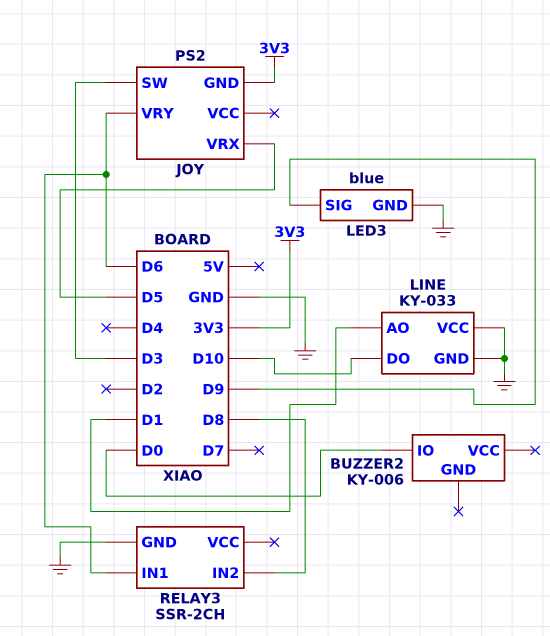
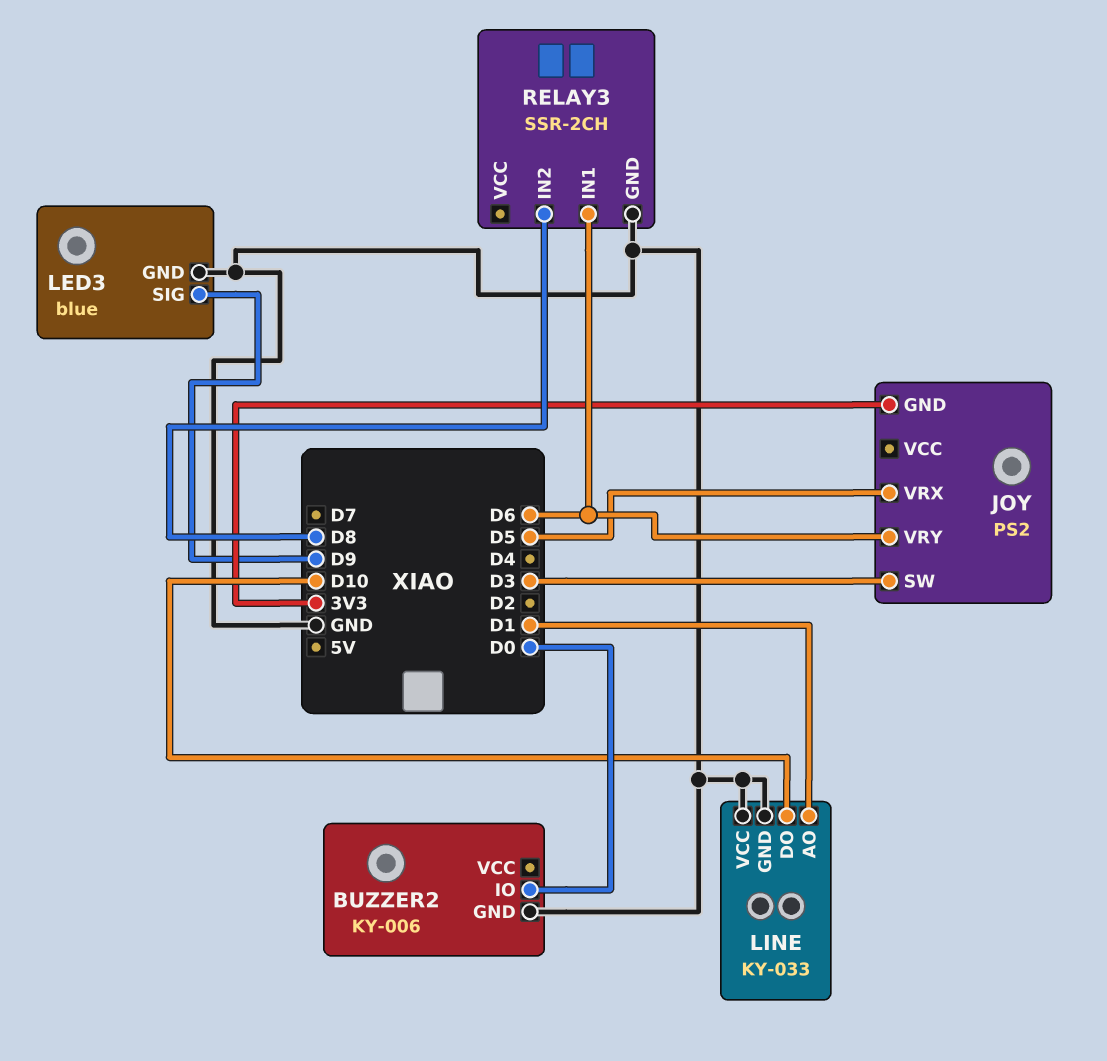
BUZZER2 pin GND: none -> GND

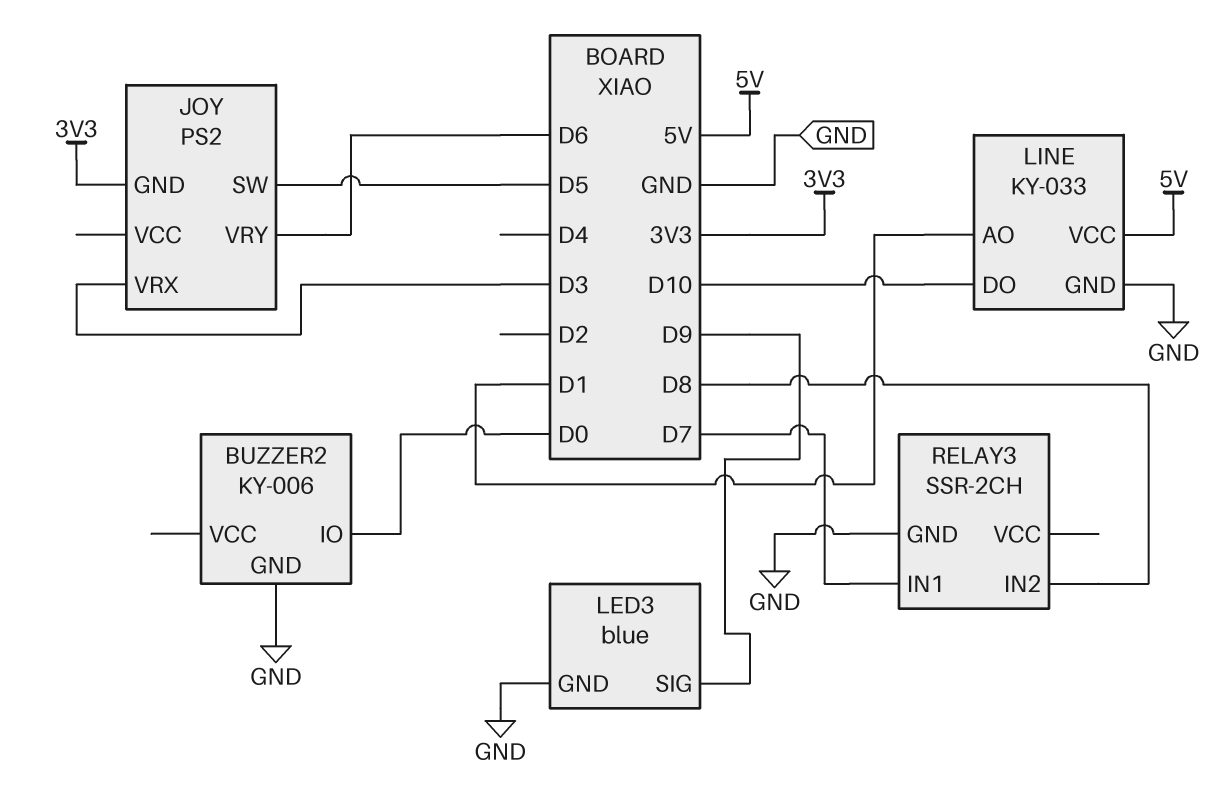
JOY pin SW: D3 -> D5
JOY pin VRX: D5 -> D3
LINE pin VCC: GND -> 5V
RELAY3 pin IN1: D6 -> D7

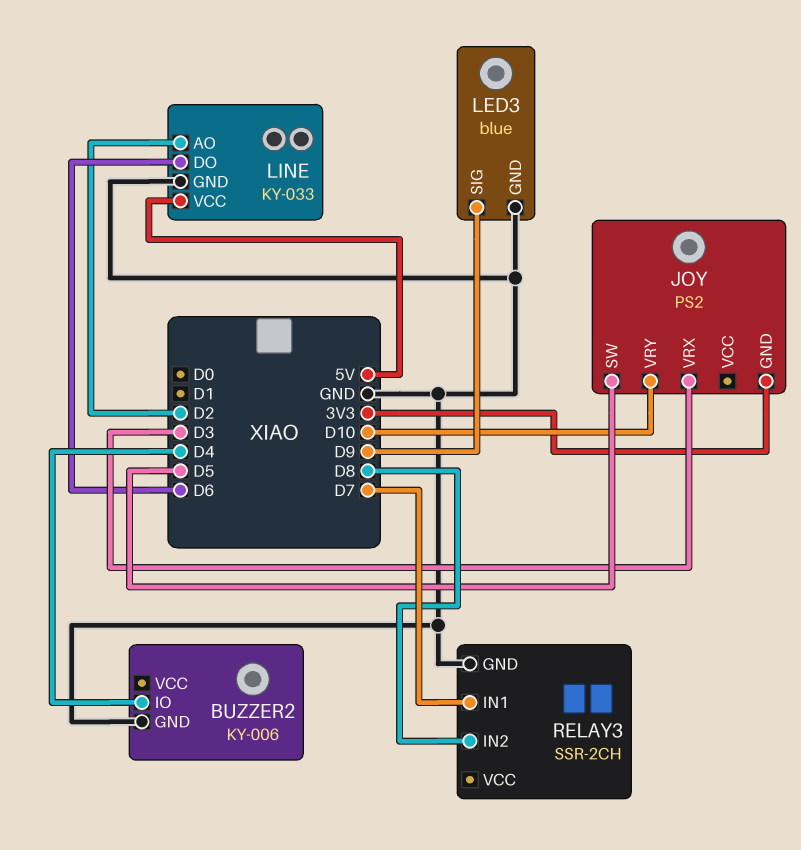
BUZZER2 pin IO: D0 -> D4
JOY pin VRY: D6 -> D10
LINE pin AO: D1 -> D2
LINE pin DO: D10 -> D6

